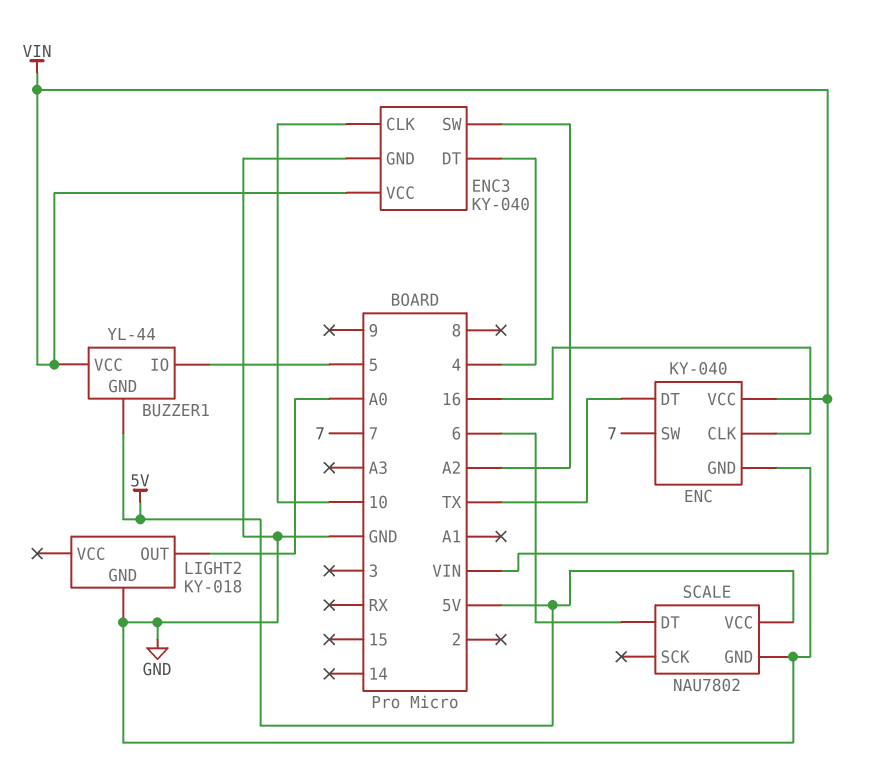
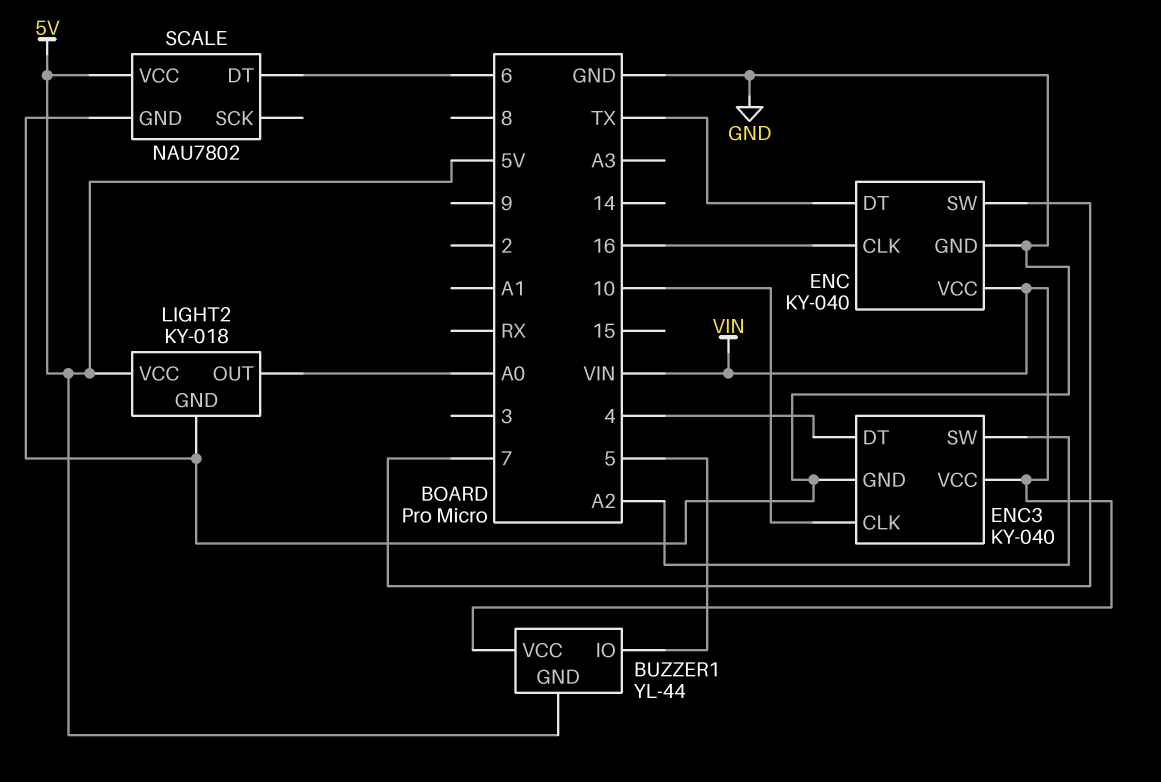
LIGHT2 pin VCC: none -> 5V

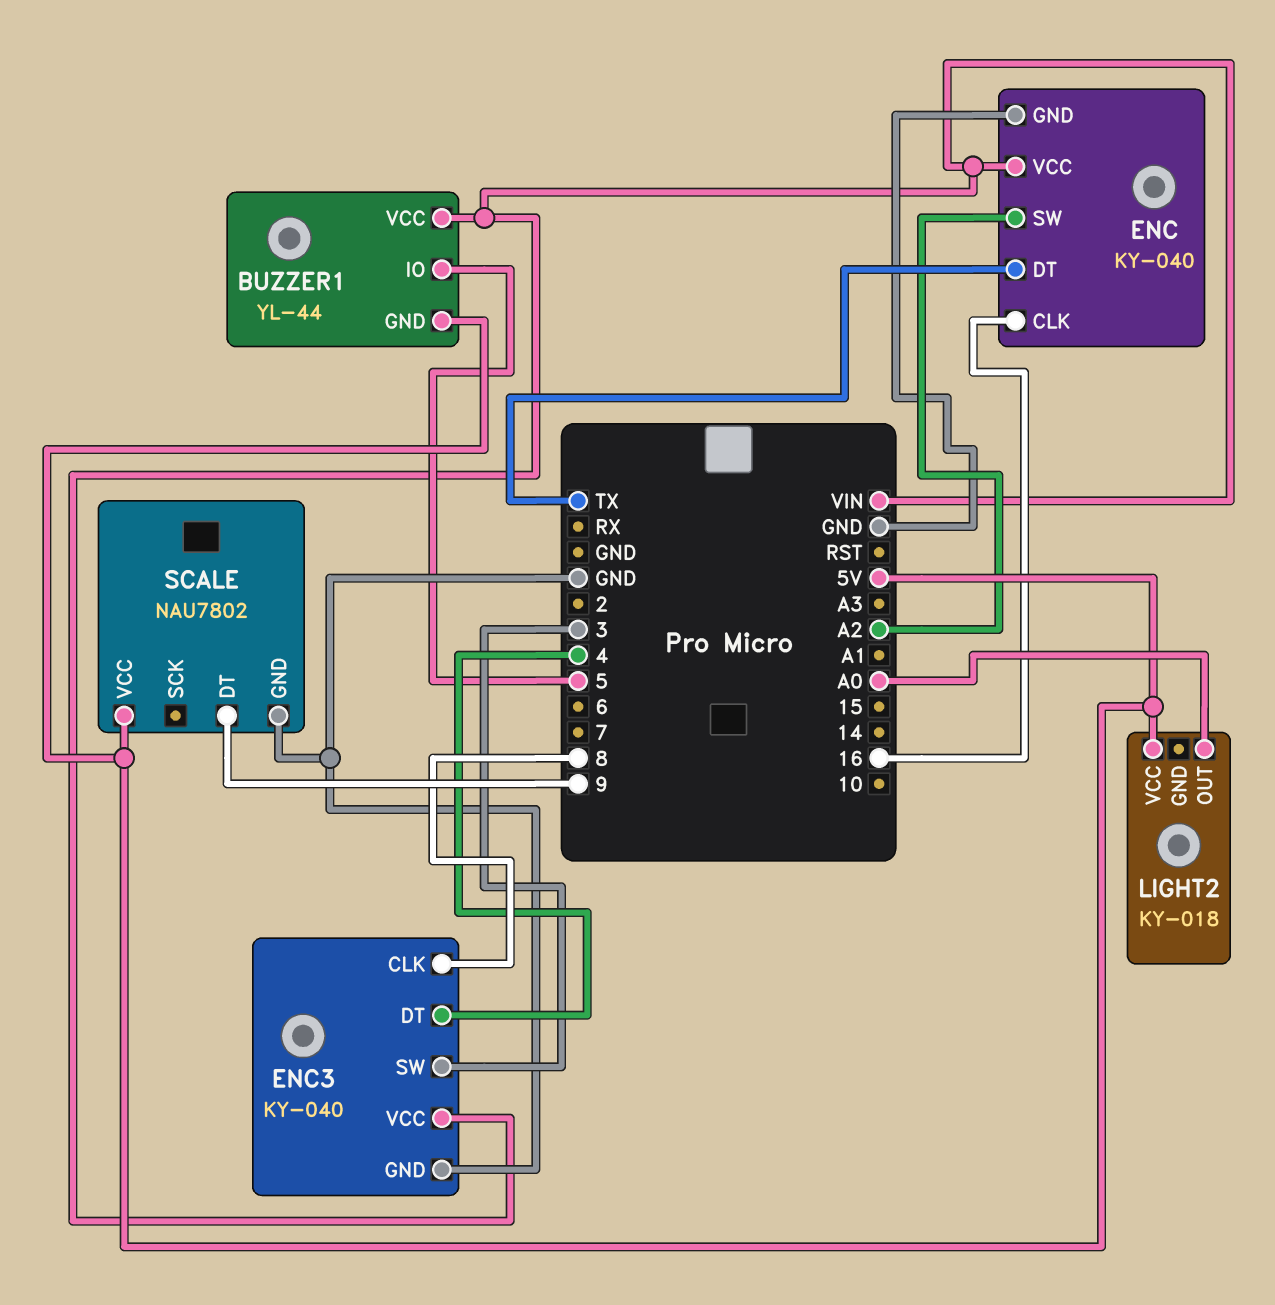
ENC pin SW: 7 -> A2
ENC3 pin CLK: 10 -> 8
ENC3 pin SW: A2 -> 3
LIGHT2 pin GND: GND -> none
SCALE pin DT: 6 -> 9

